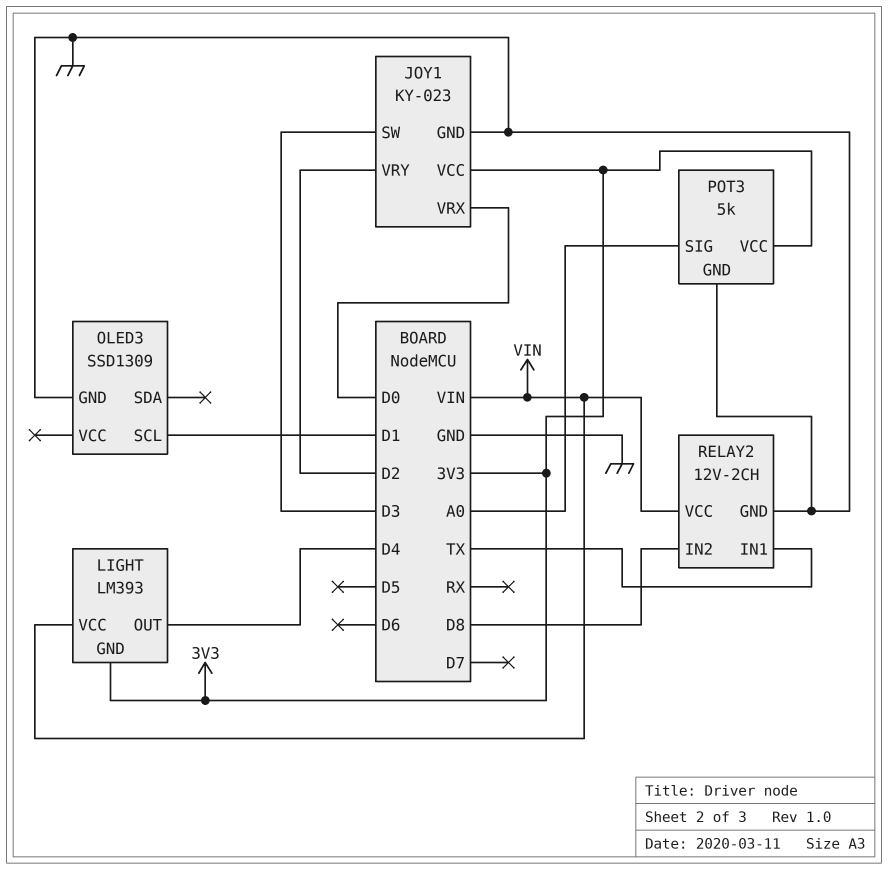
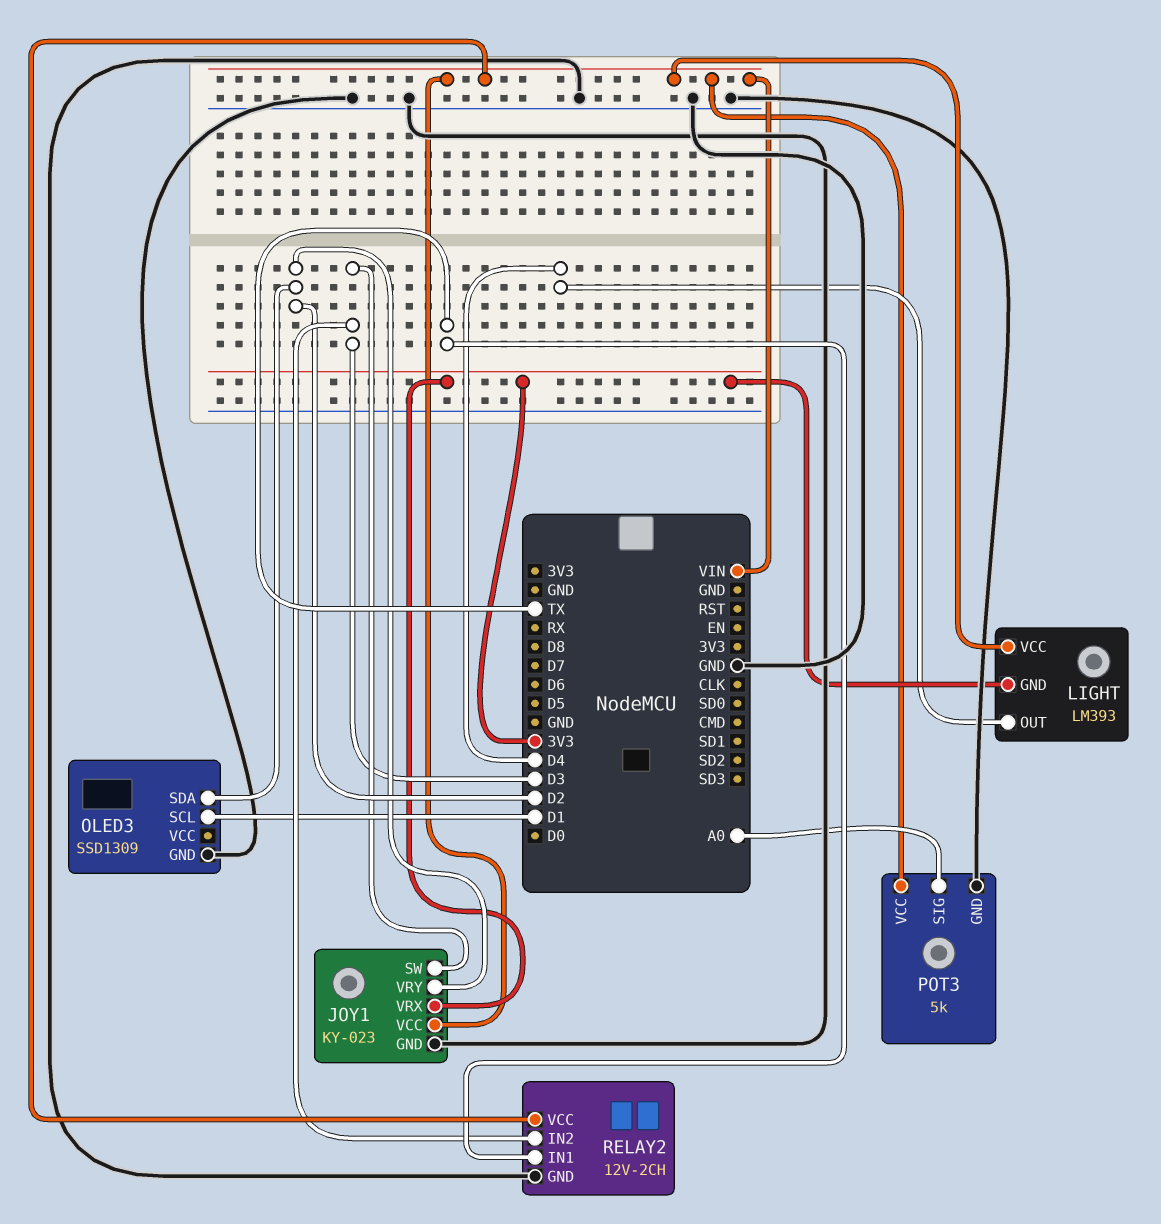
JOY1 pin VCC: 3V3 -> VIN
JOY1 pin VRX: D0 -> 3V3
OLED3 pin SDA: none -> D2
POT3 pin VCC: 3V3 -> VIN
RELAY2 pin IN2: D8 -> D3

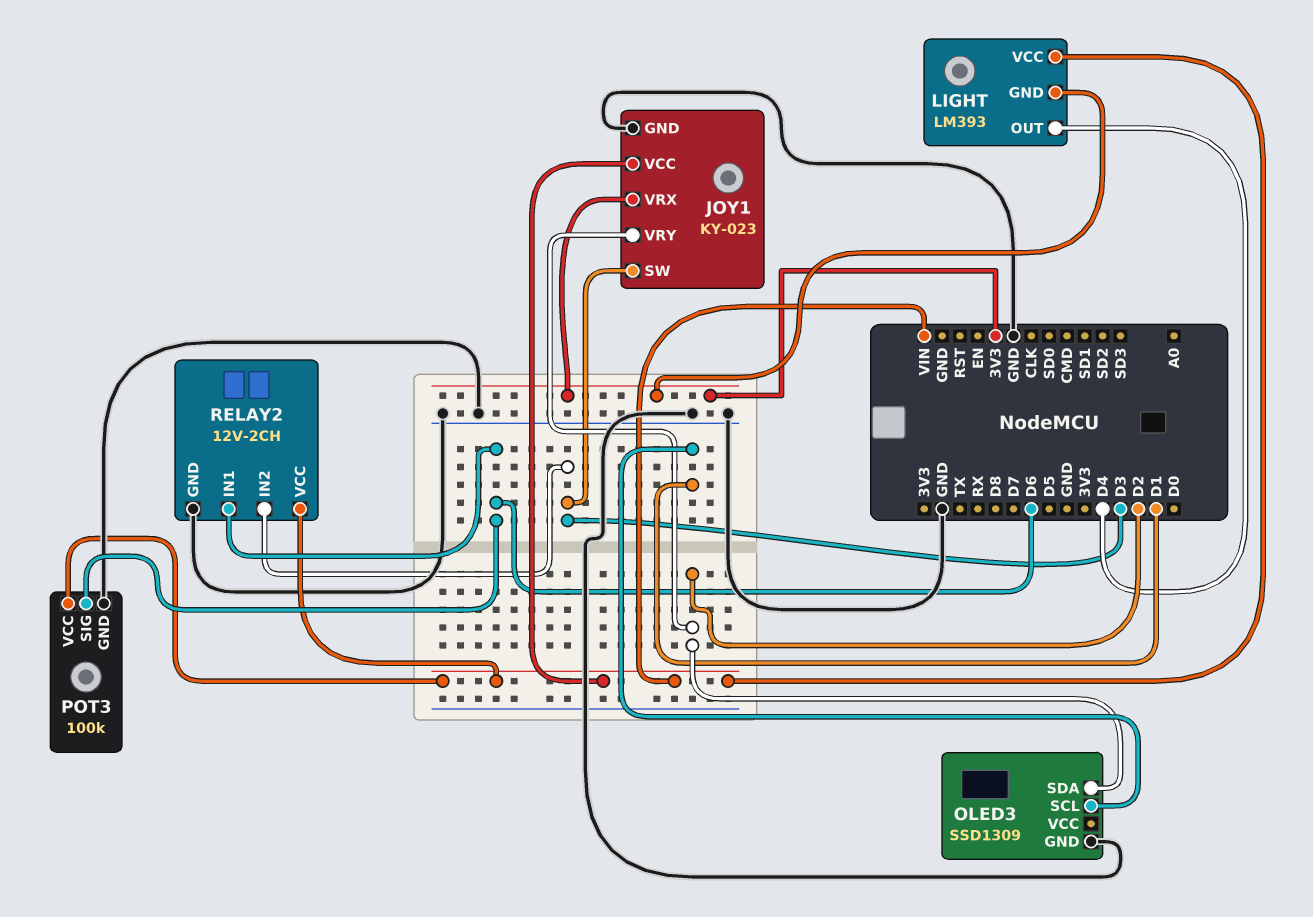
POT3: 5k -> 100k
POT3 pin SIG: A0 -> D6
RELAY2 pin IN1: TX -> D6

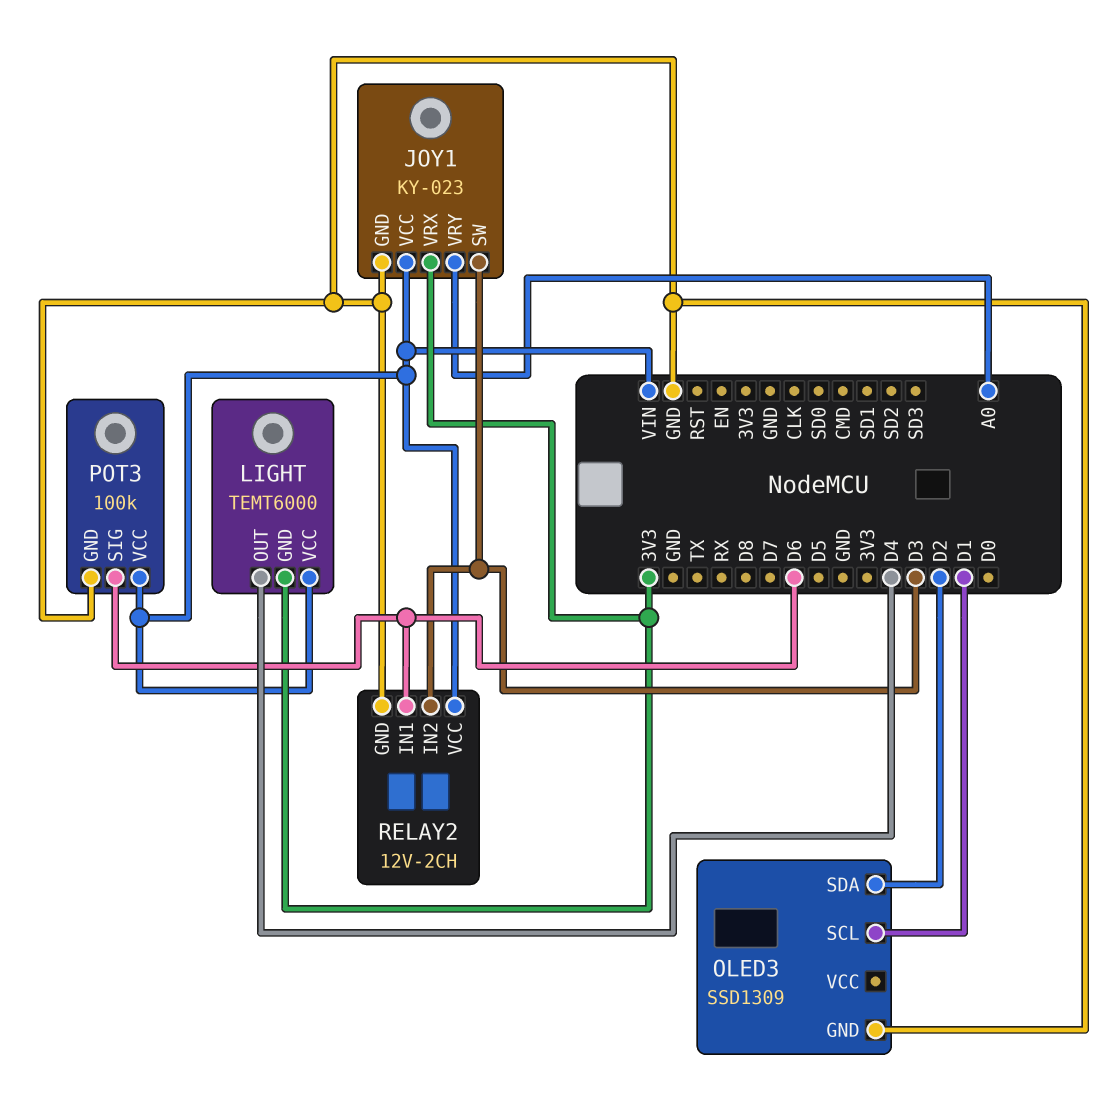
JOY1 pin VRY: D2 -> A0
LIGHT: LM393 -> TEMT6000

